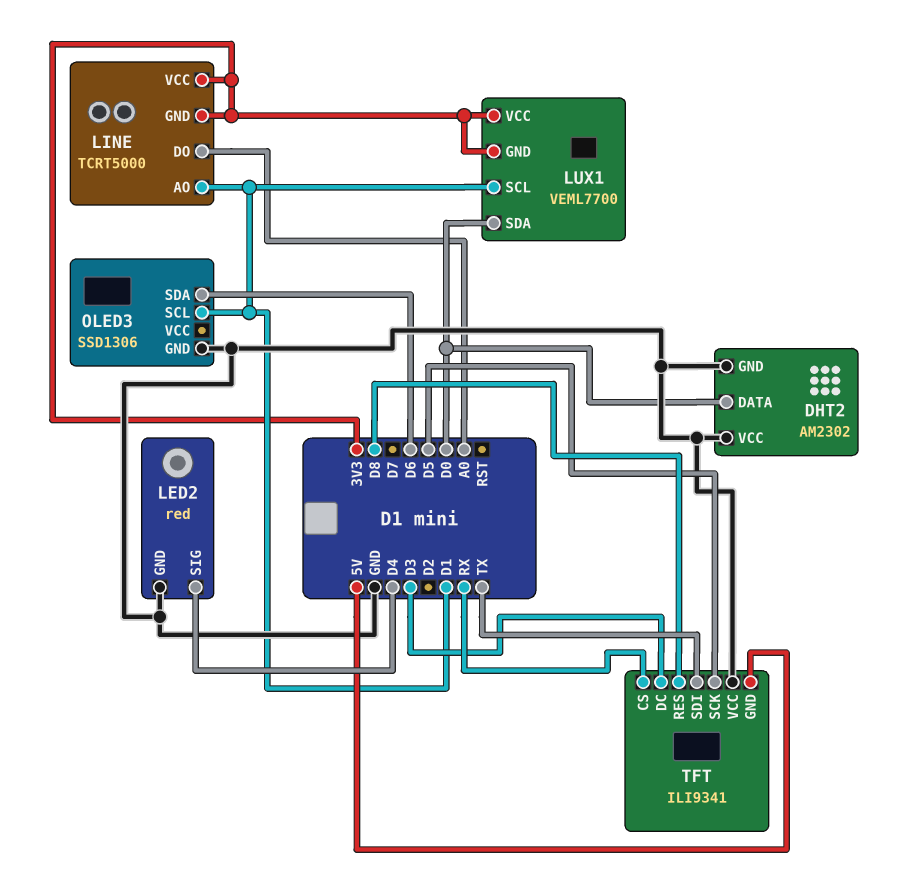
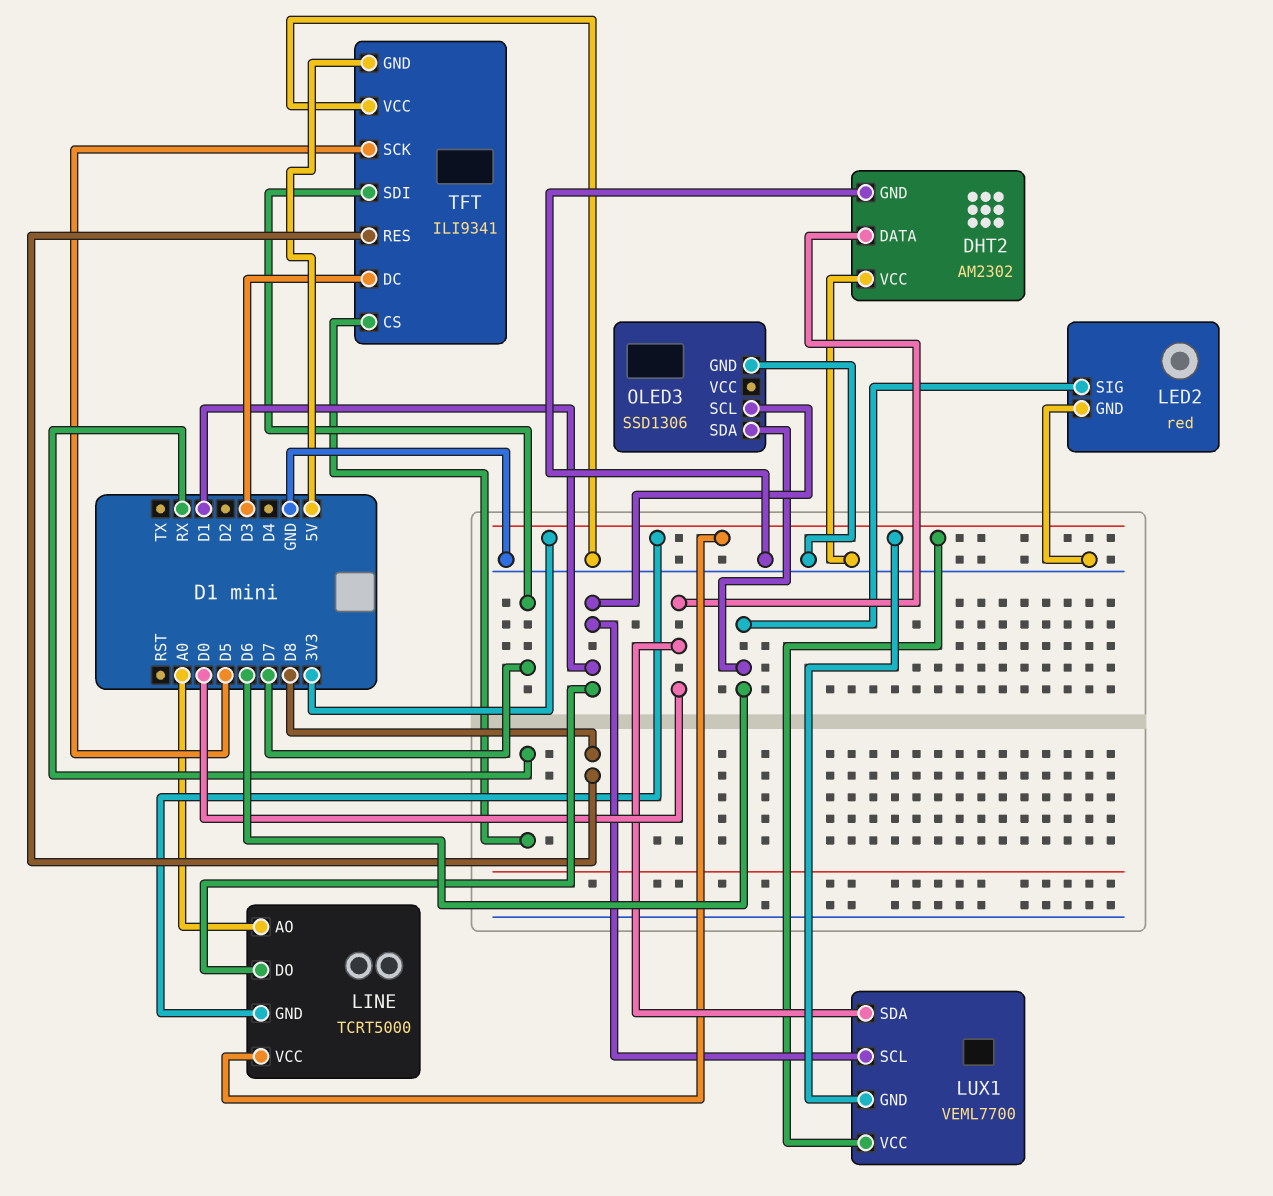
LED2 pin SIG: D4 -> D6
LINE pin AO: D1 -> A0
LINE pin DO: A0 -> D1
TFT pin SDI: TX -> D7

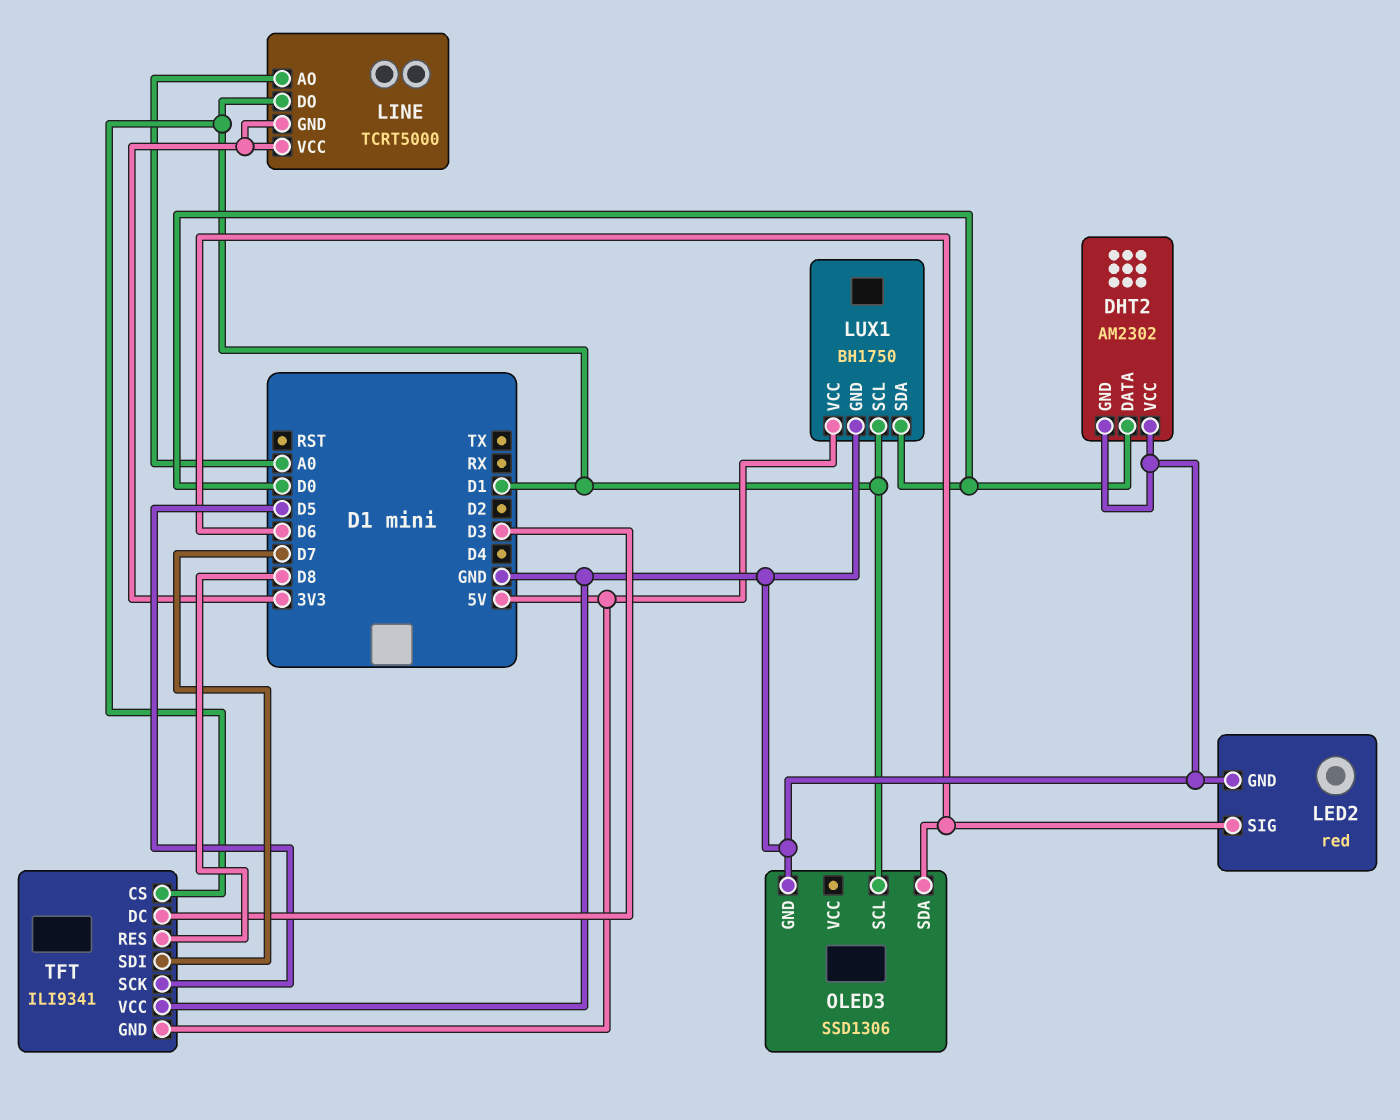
LUX1: VEML7700 -> BH1750
LUX1 pin GND: 3V3 -> GND
LUX1 pin VCC: 3V3 -> 5V
TFT pin CS: RX -> D1

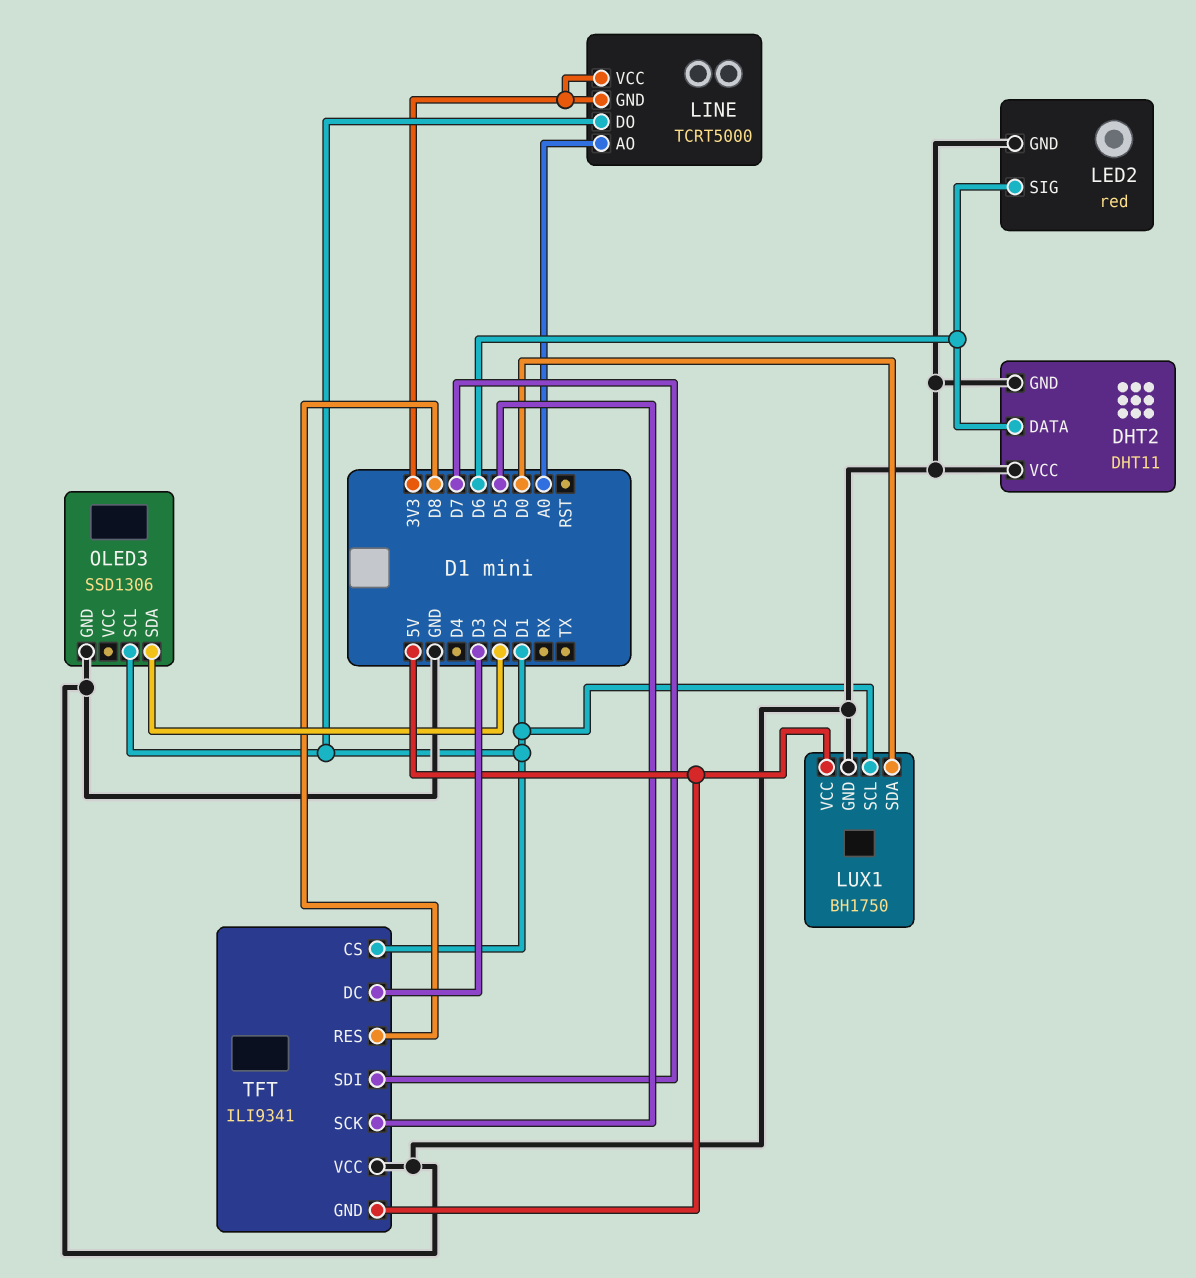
DHT2: AM2302 -> DHT11
DHT2 pin DATA: D0 -> D6
OLED3 pin SDA: D6 -> D2

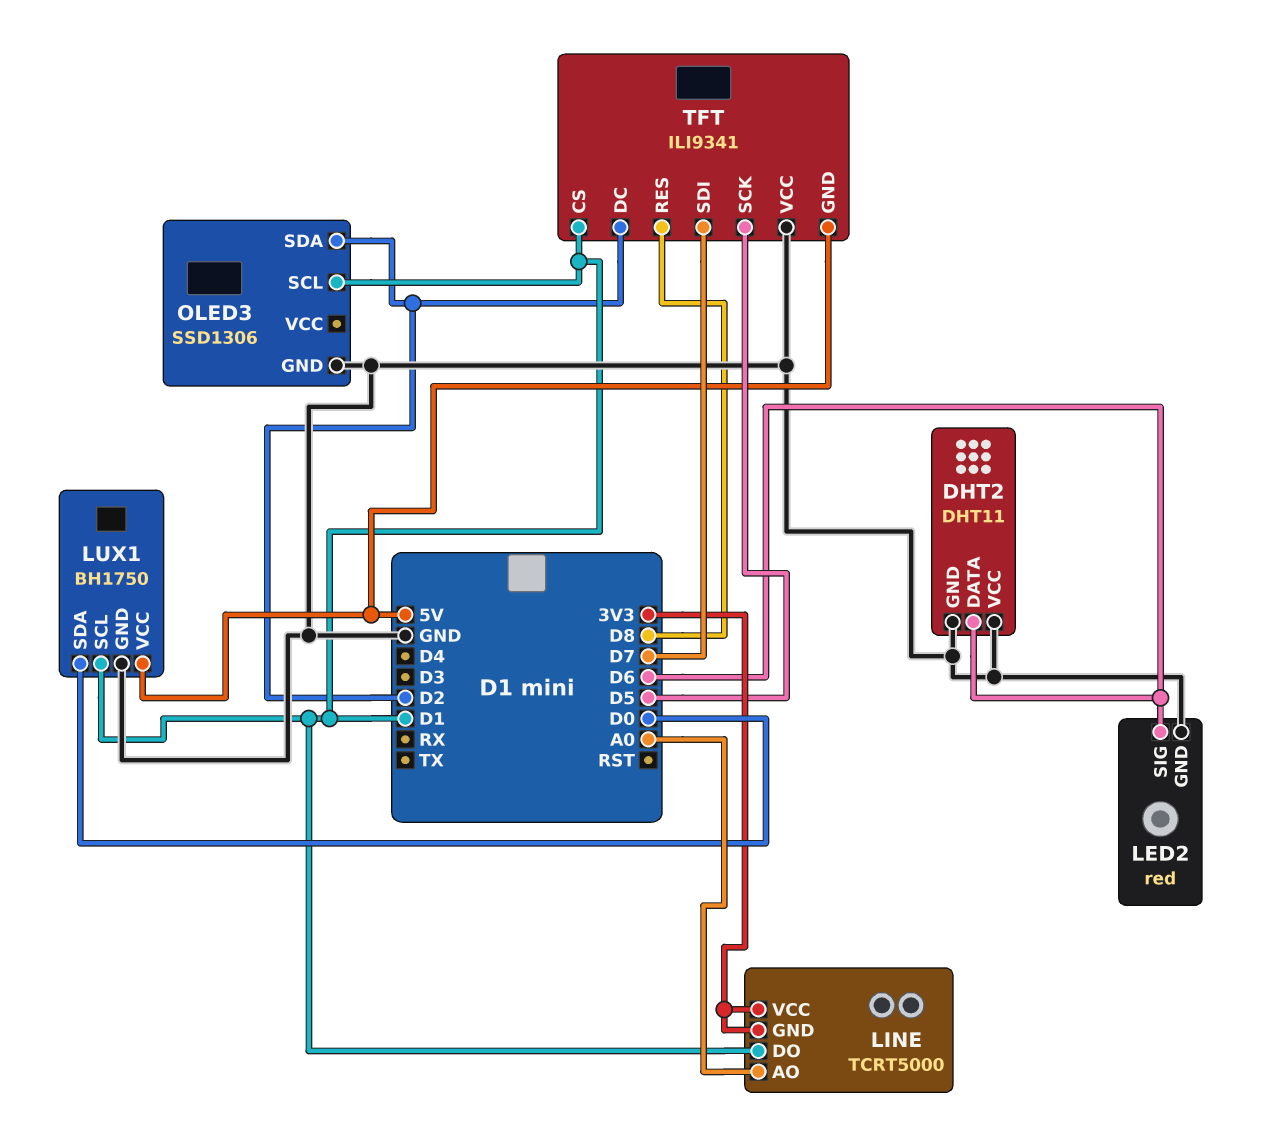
TFT pin DC: D3 -> D2

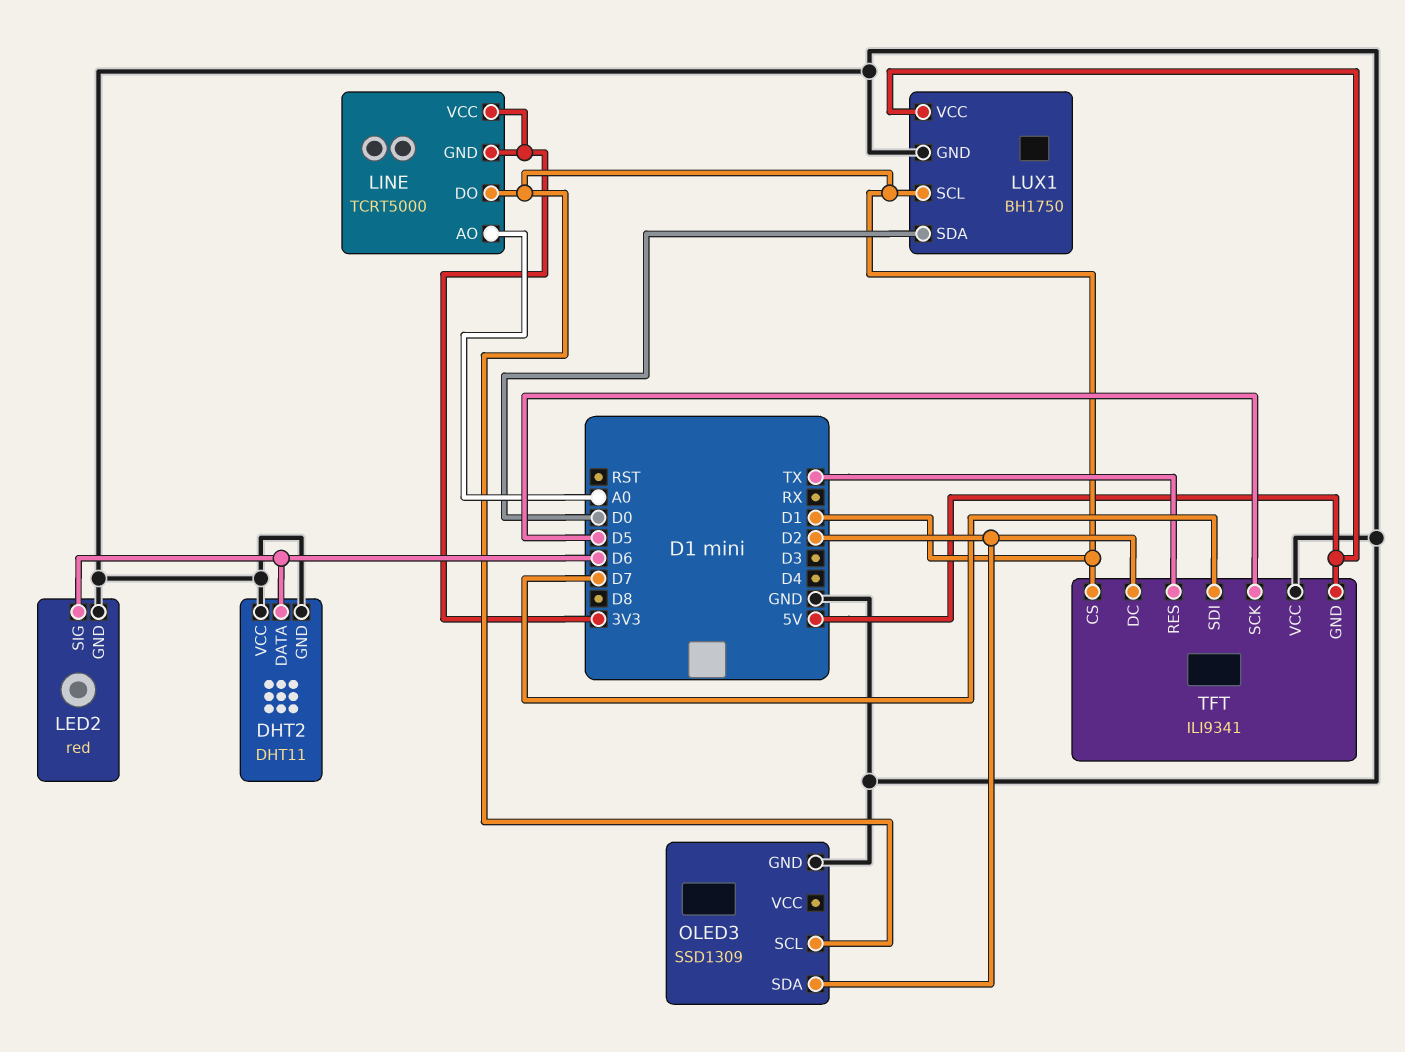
OLED3: SSD1306 -> SSD1309
TFT pin RES: D8 -> TX

